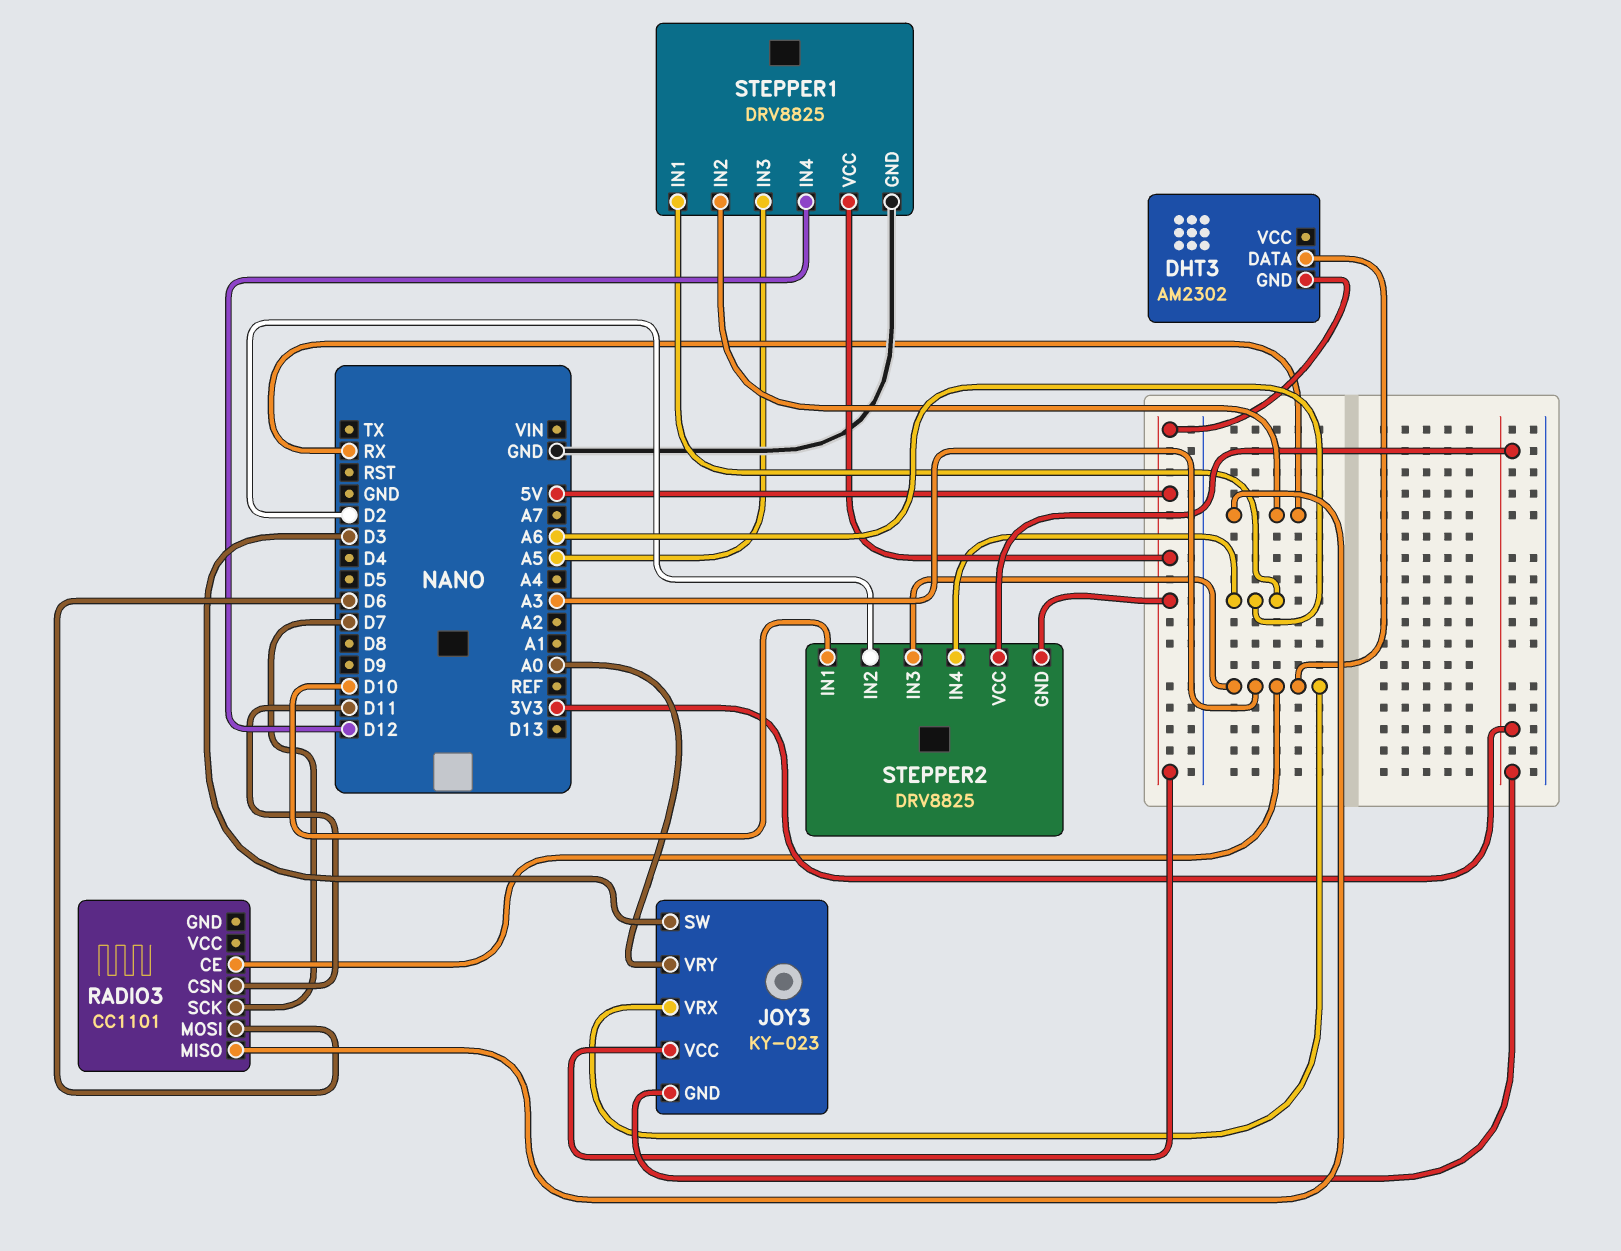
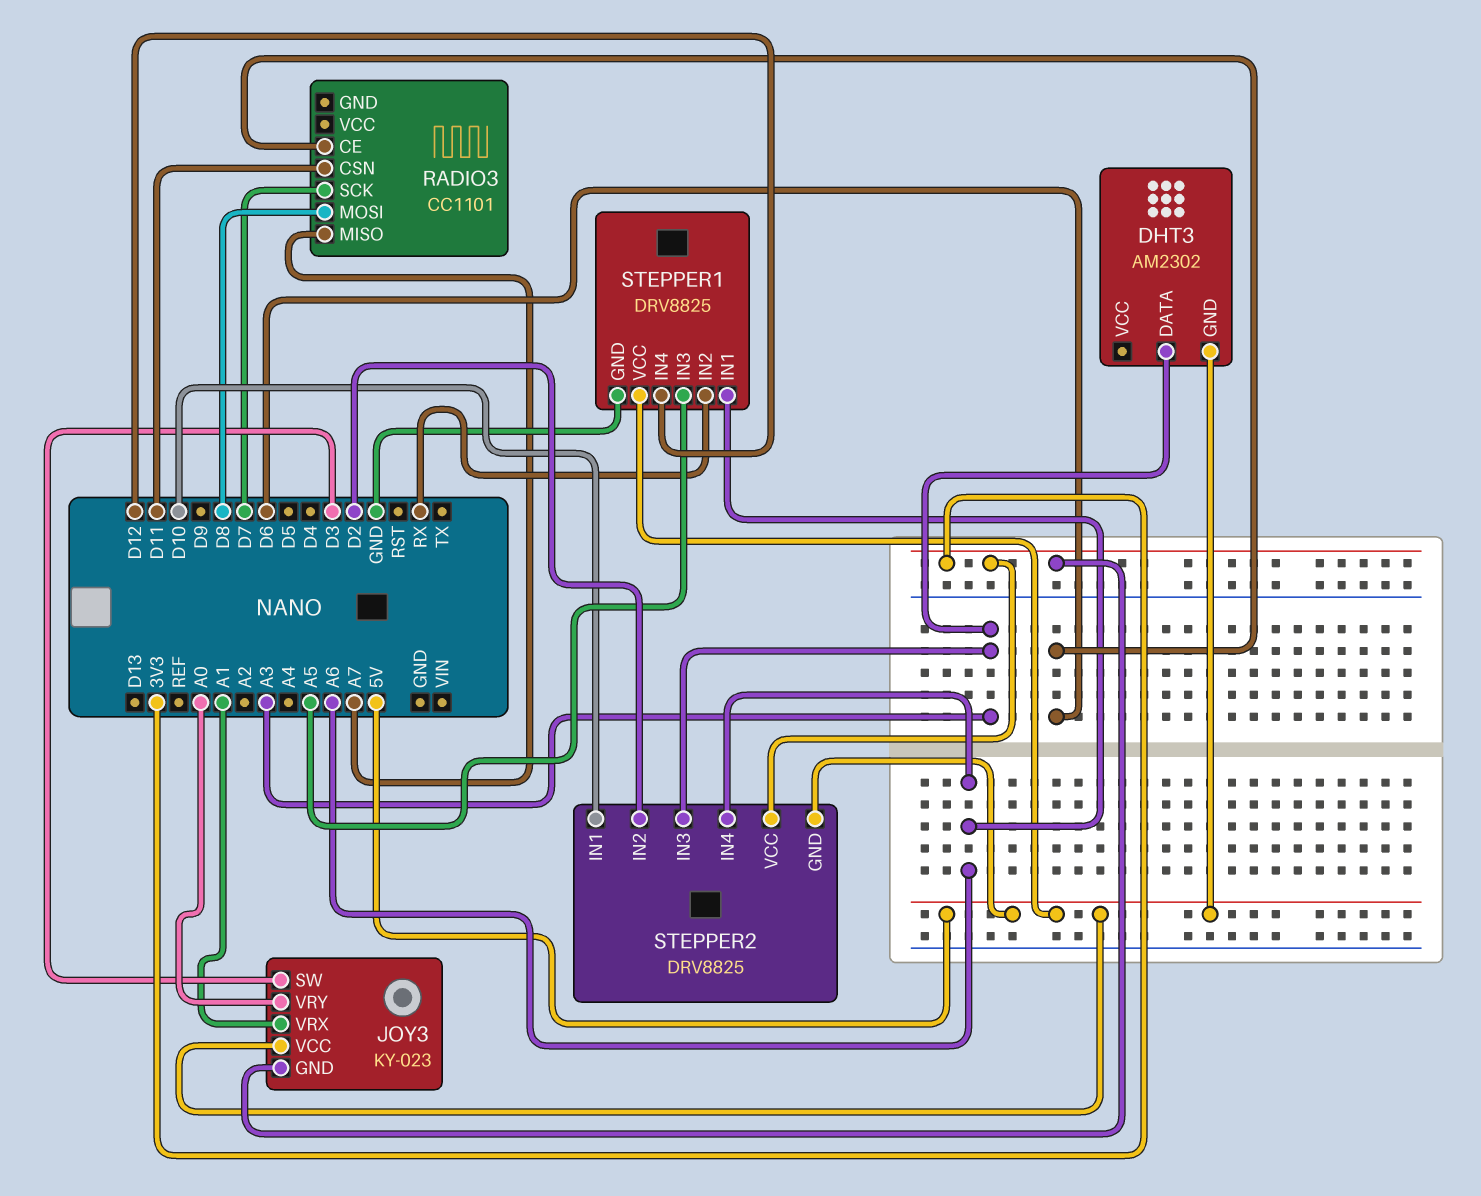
JOY3 pin VRX: A3 -> A1
RADIO3 pin CE: A3 -> D6
RADIO3 pin MISO: RX -> A7
RADIO3 pin MOSI: D6 -> D8

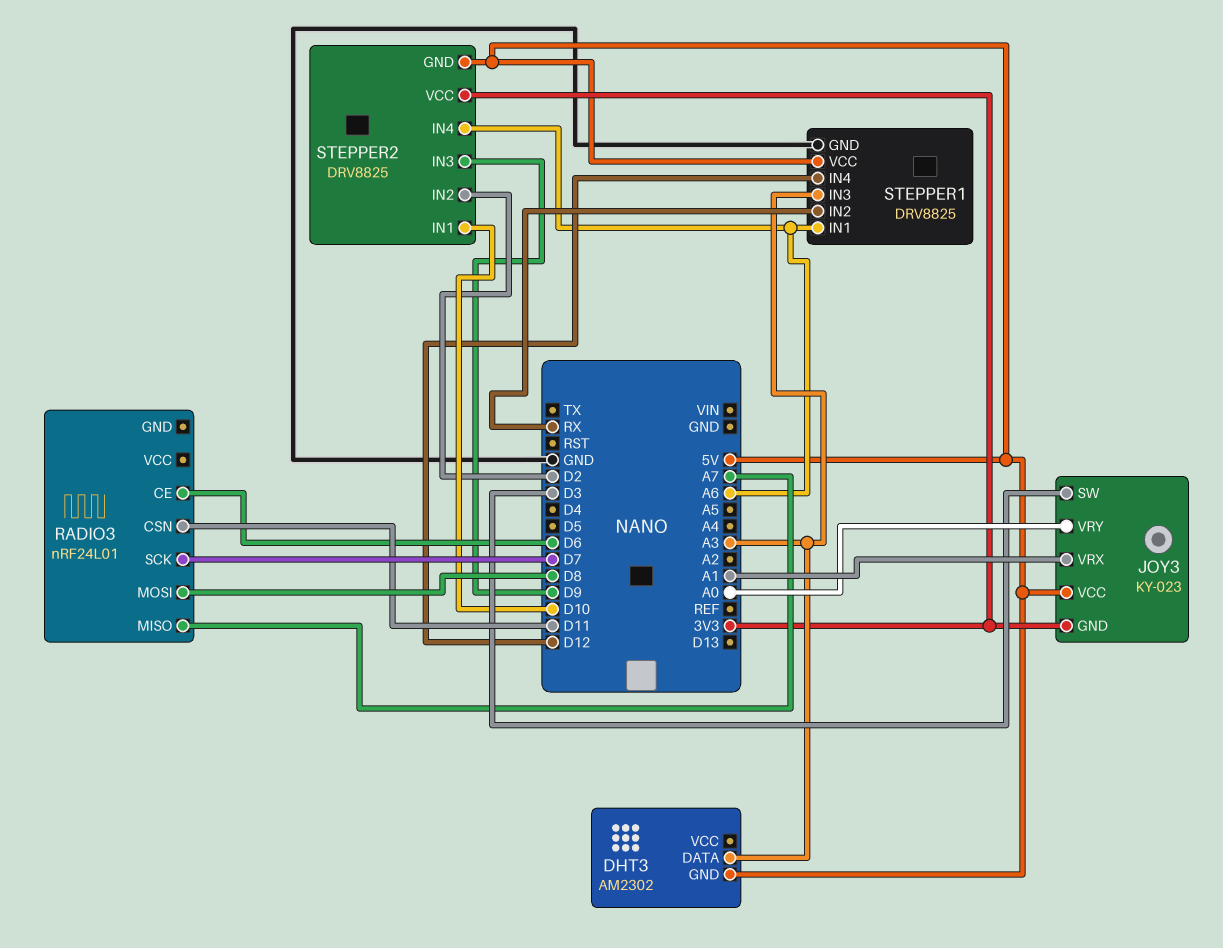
RADIO3: CC1101 -> nRF24L01
STEPPER1 pin IN3: A5 -> A3
STEPPER2 pin IN3: A3 -> D9

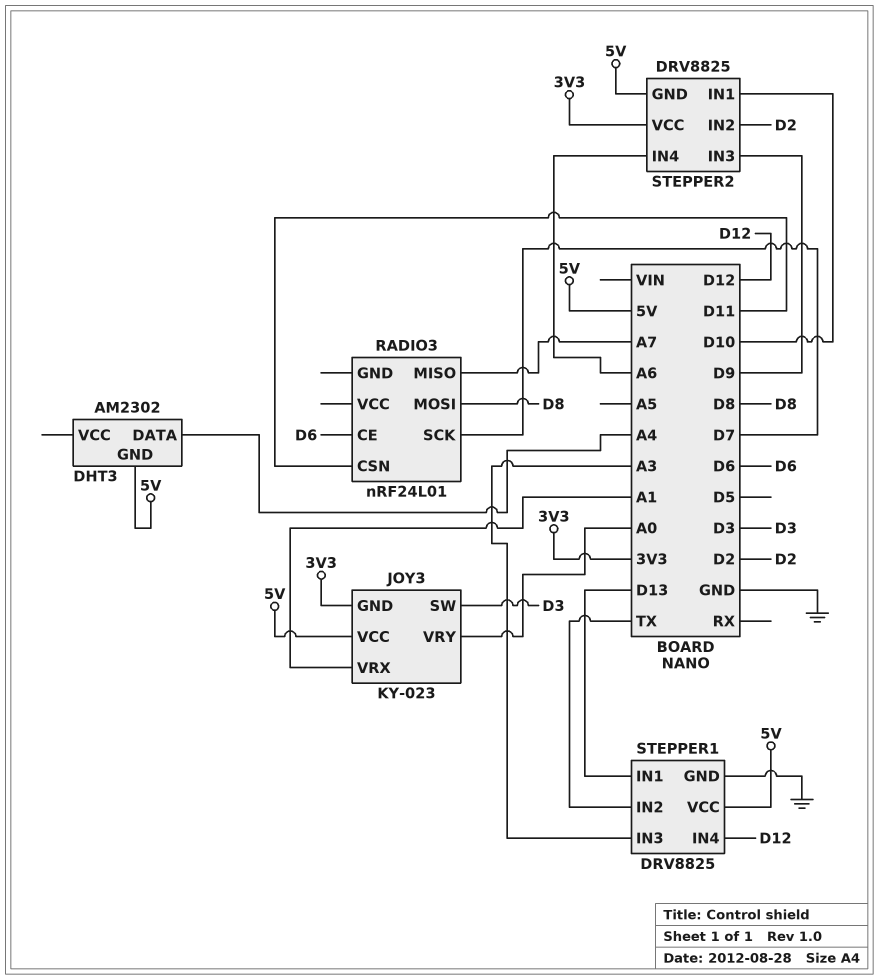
DHT3 pin DATA: A3 -> A4
STEPPER1 pin IN1: A6 -> D13
STEPPER1 pin IN2: RX -> TX

